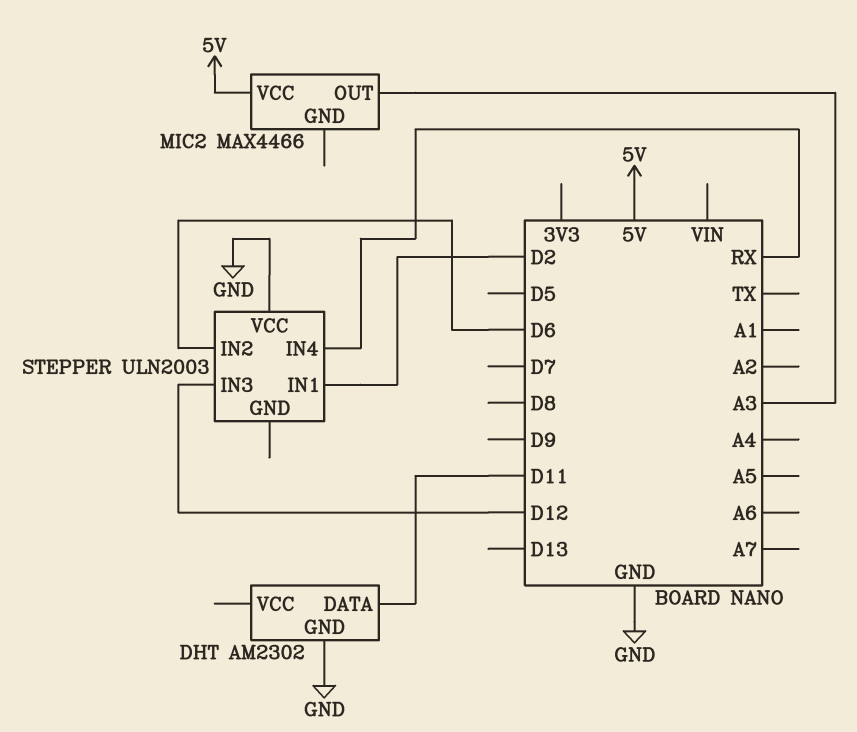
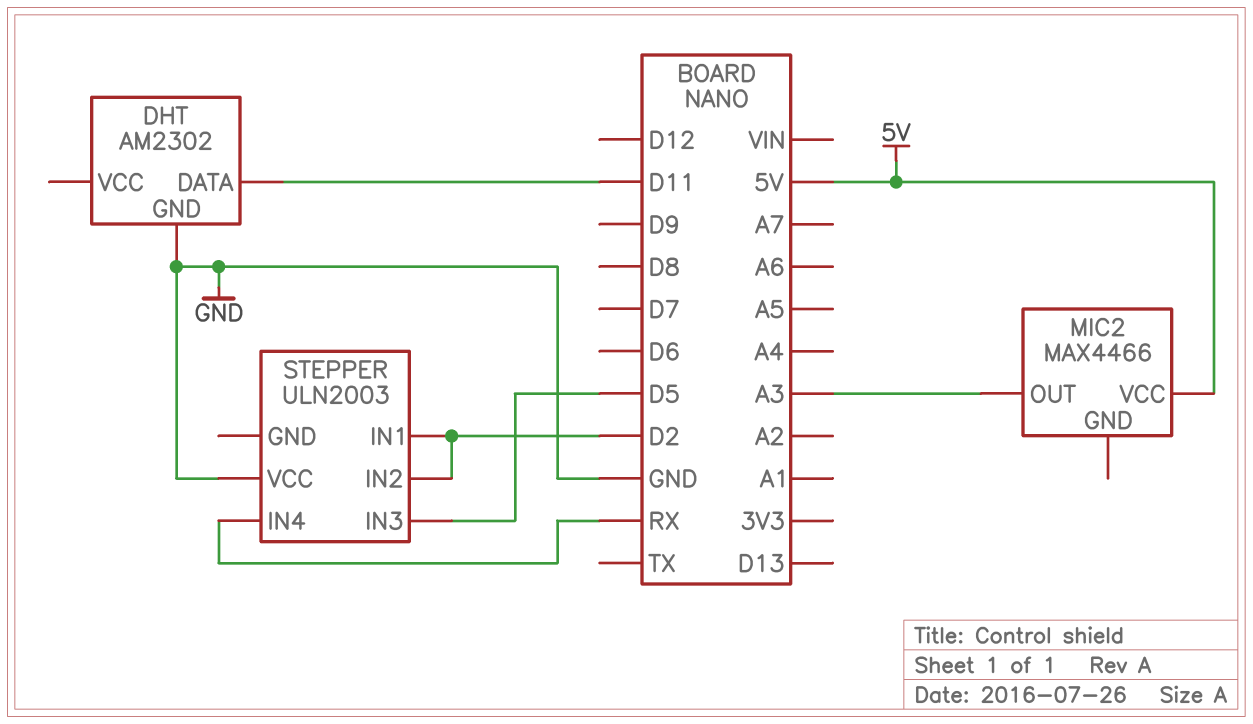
STEPPER pin IN2: D6 -> D2
STEPPER pin IN3: D12 -> D5

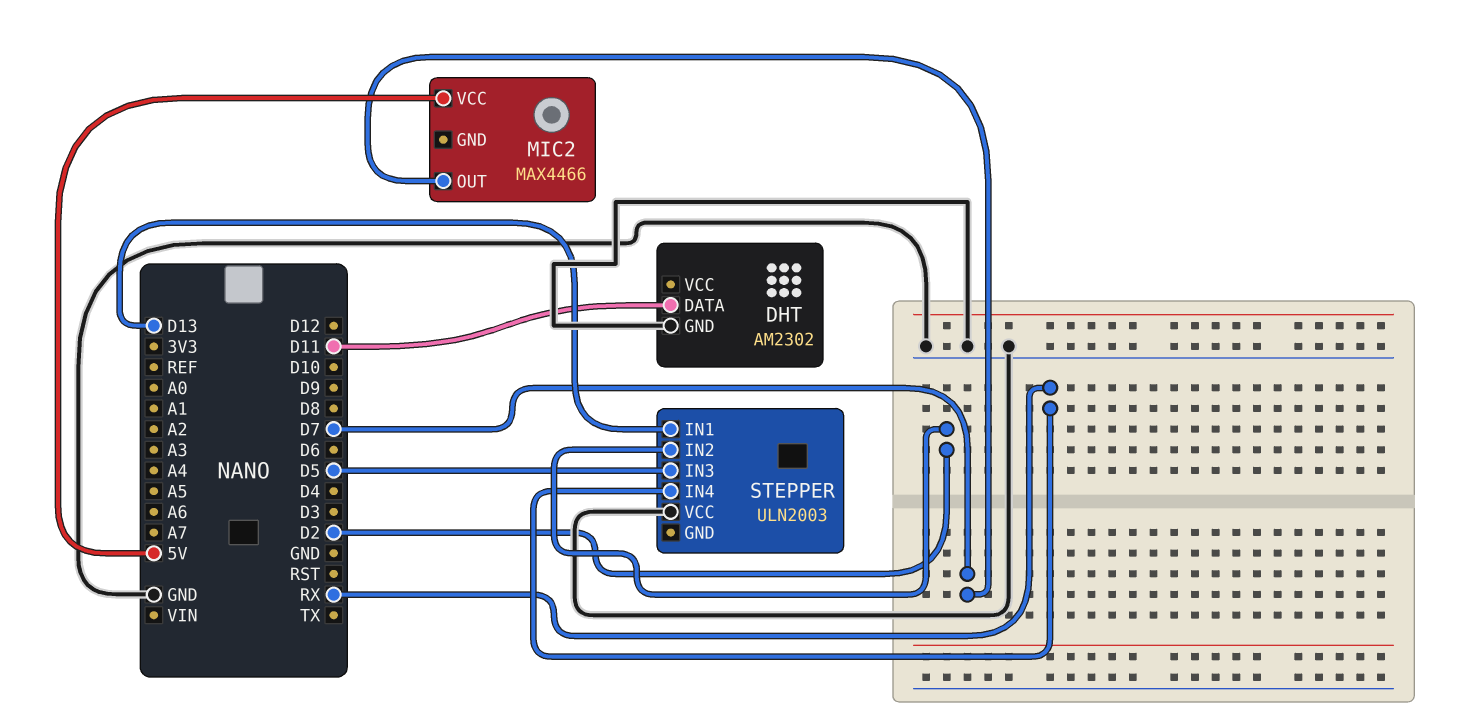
MIC2 pin OUT: A3 -> D7
STEPPER pin IN1: D2 -> D13

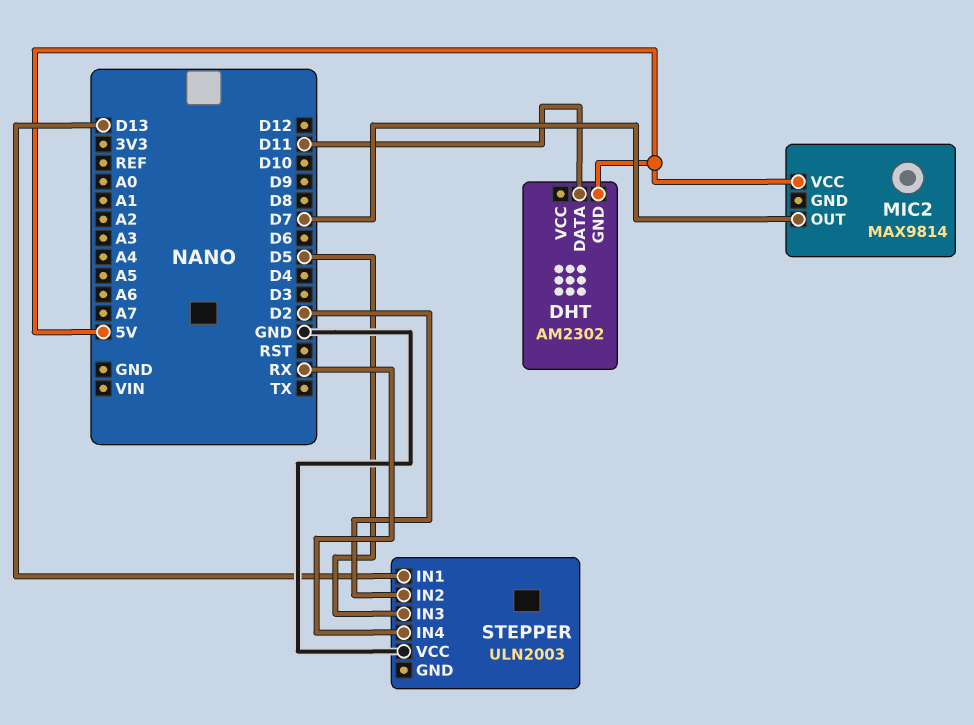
DHT pin GND: GND -> 5V
MIC2: MAX4466 -> MAX9814

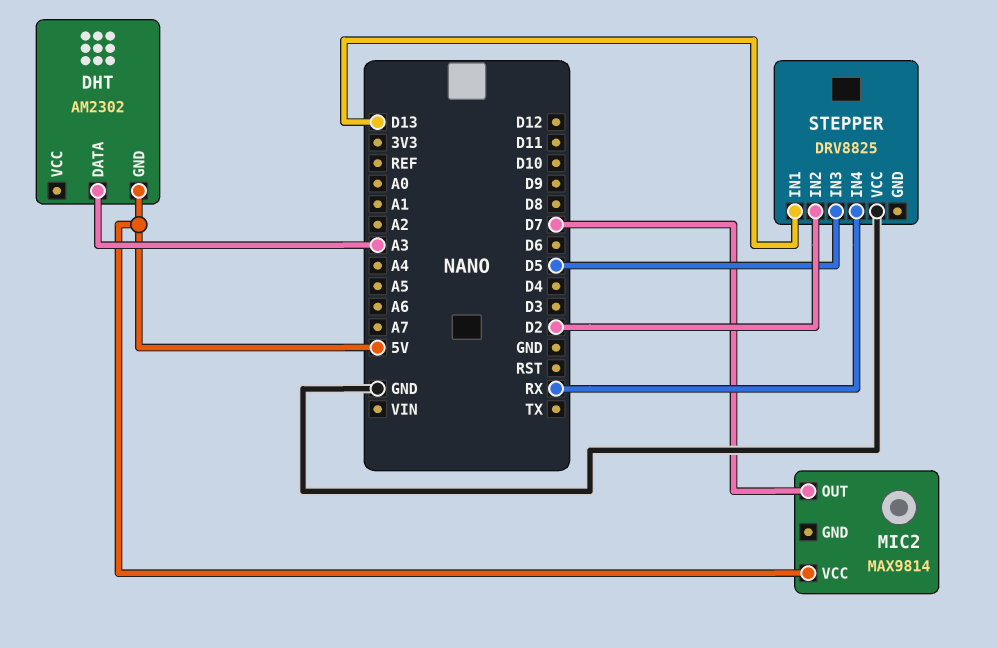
DHT pin DATA: D11 -> A3
STEPPER: ULN2003 -> DRV8825

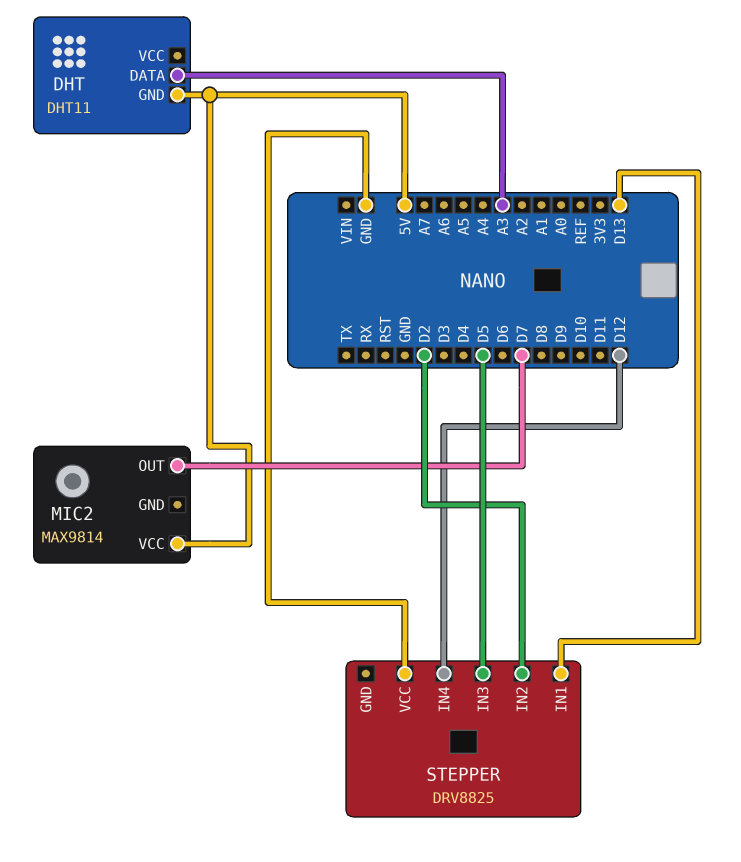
DHT: AM2302 -> DHT11
STEPPER pin IN4: RX -> D12

